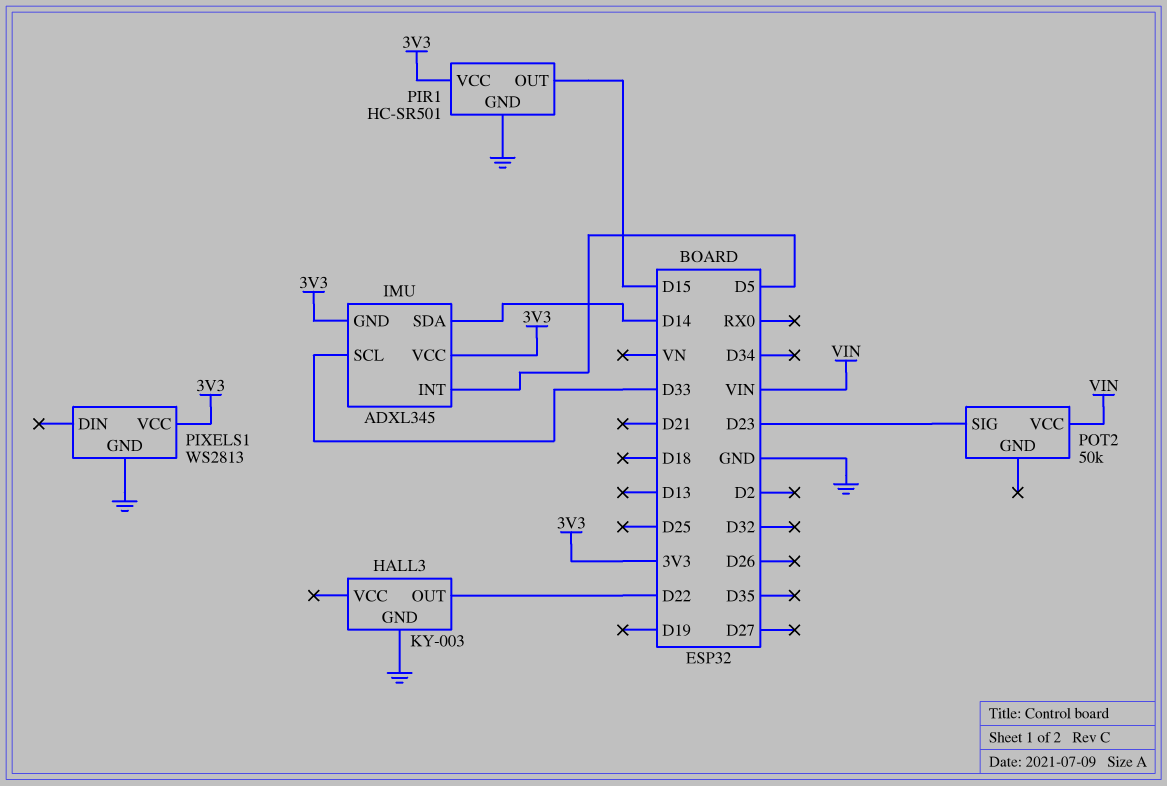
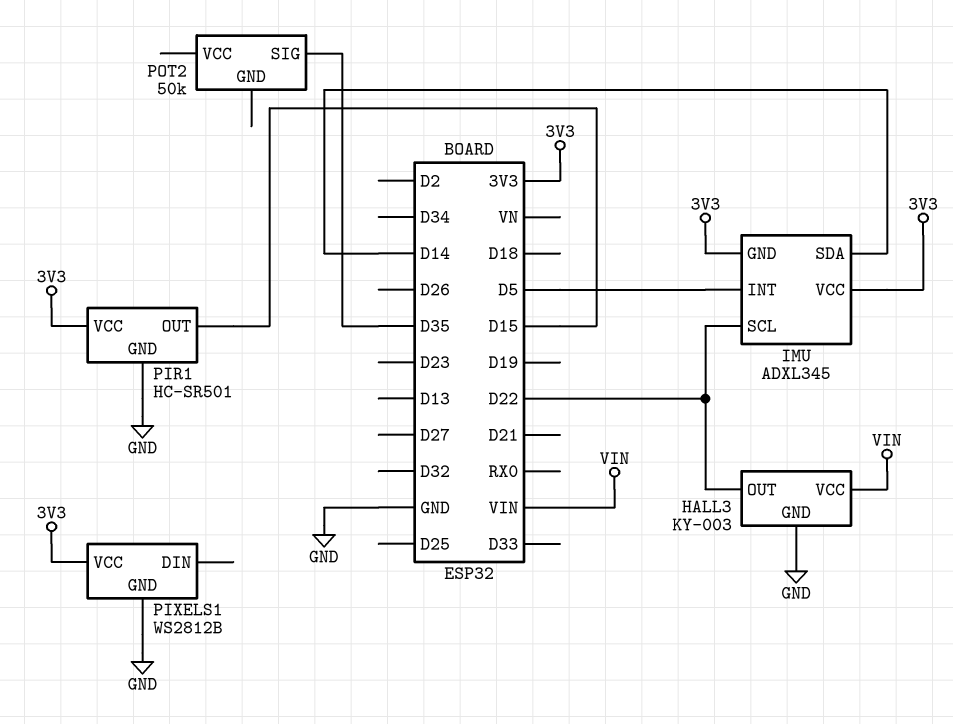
HALL3 pin VCC: none -> VIN
IMU pin SCL: D33 -> D22
PIXELS1: WS2813 -> WS2812B
POT2 pin SIG: D23 -> D35
POT2 pin VCC: VIN -> none

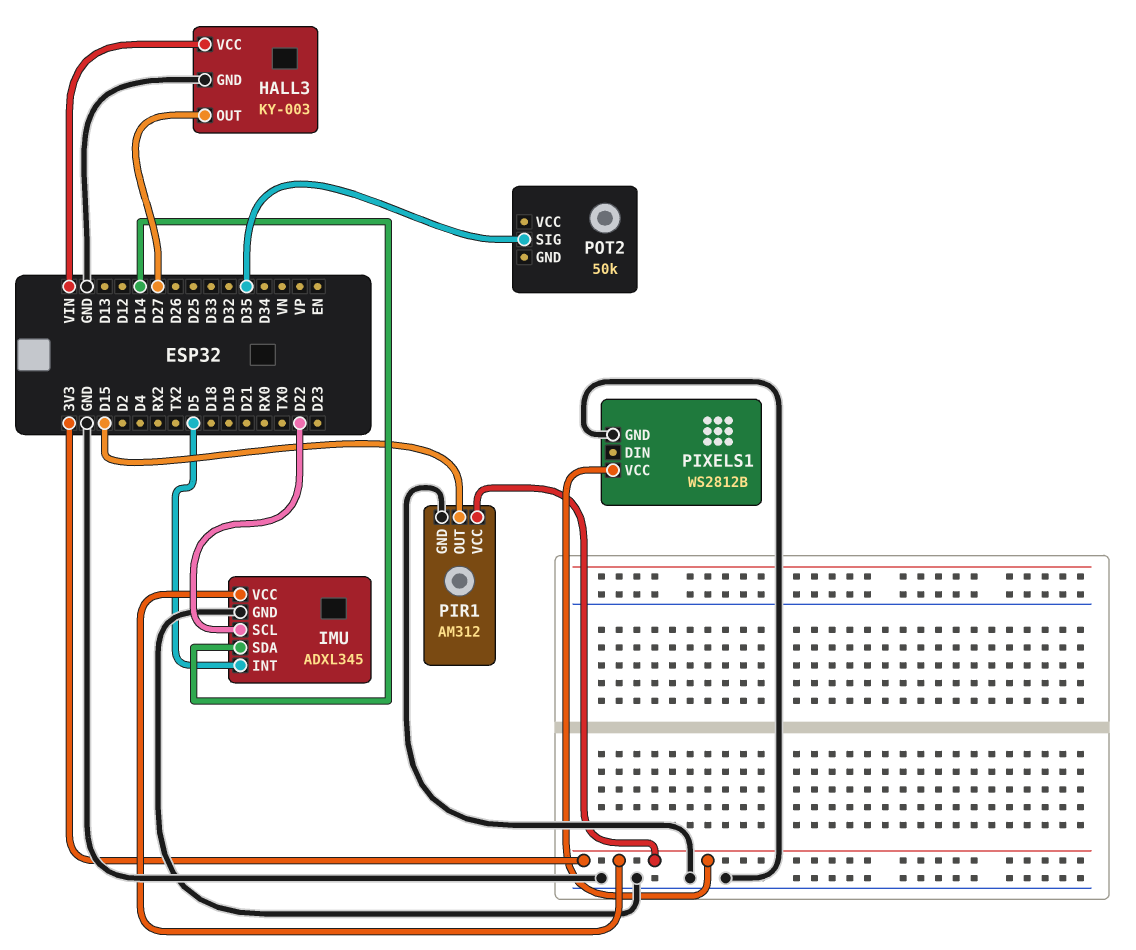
HALL3 pin OUT: D22 -> D27
IMU pin GND: 3V3 -> GND
PIR1: HC-SR501 -> AM312

